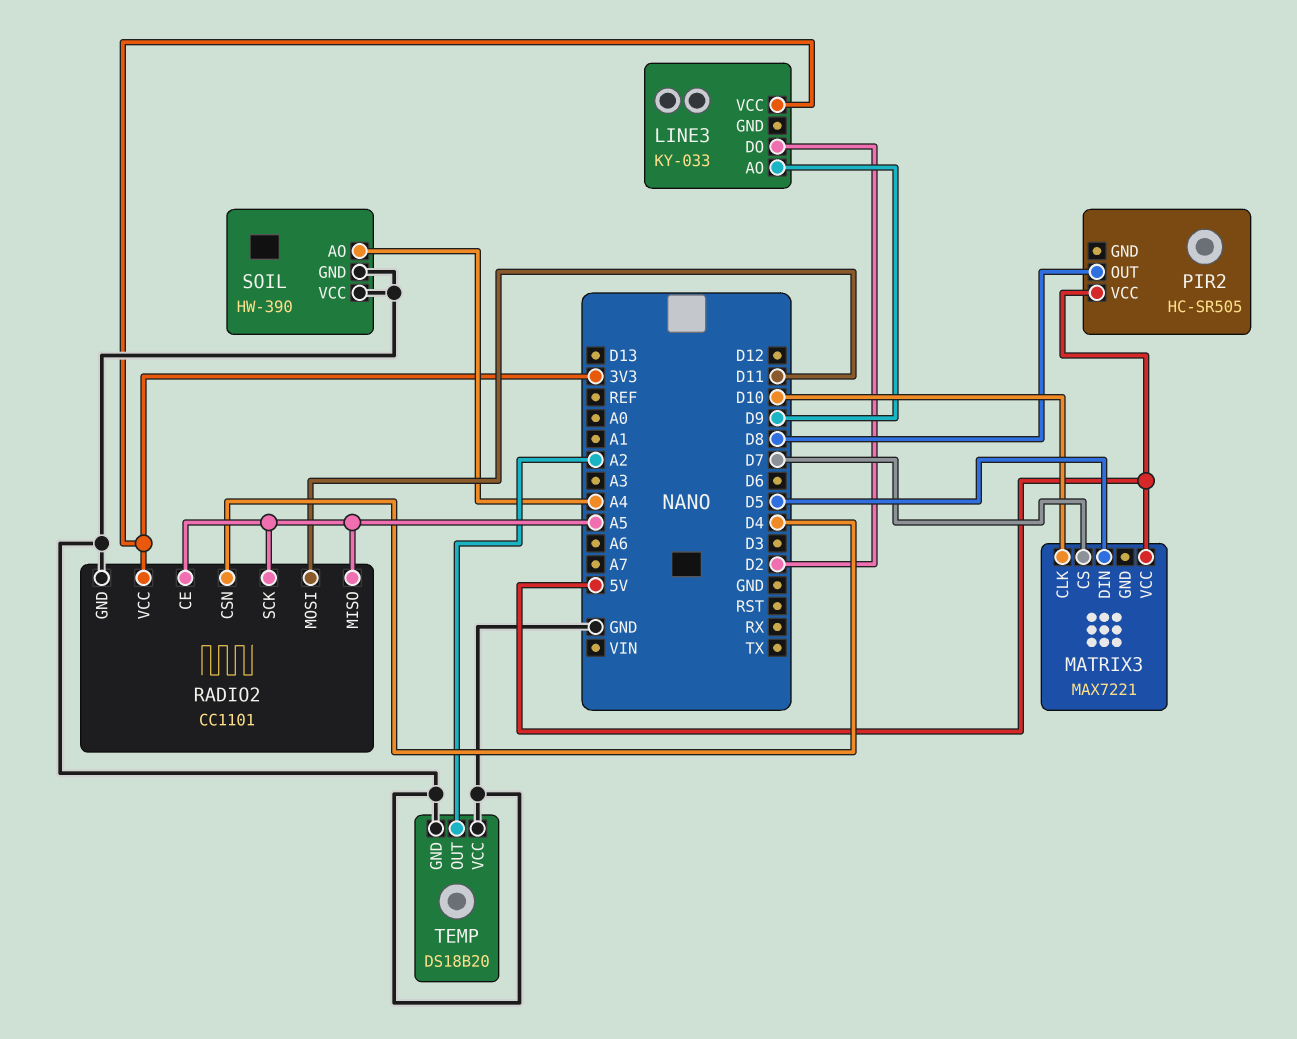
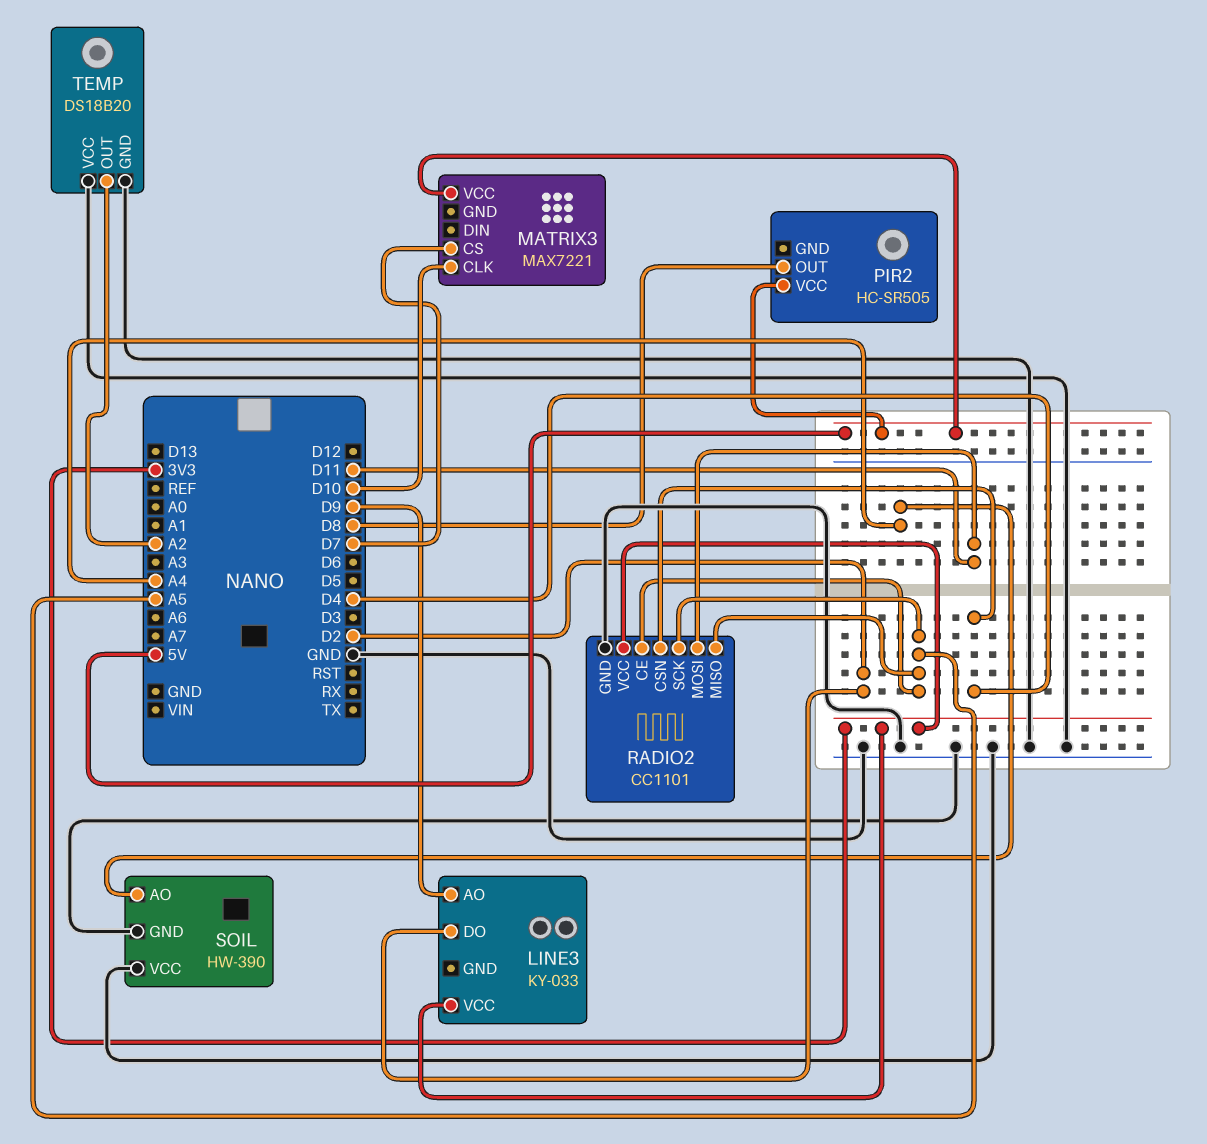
MATRIX3 pin DIN: D5 -> none

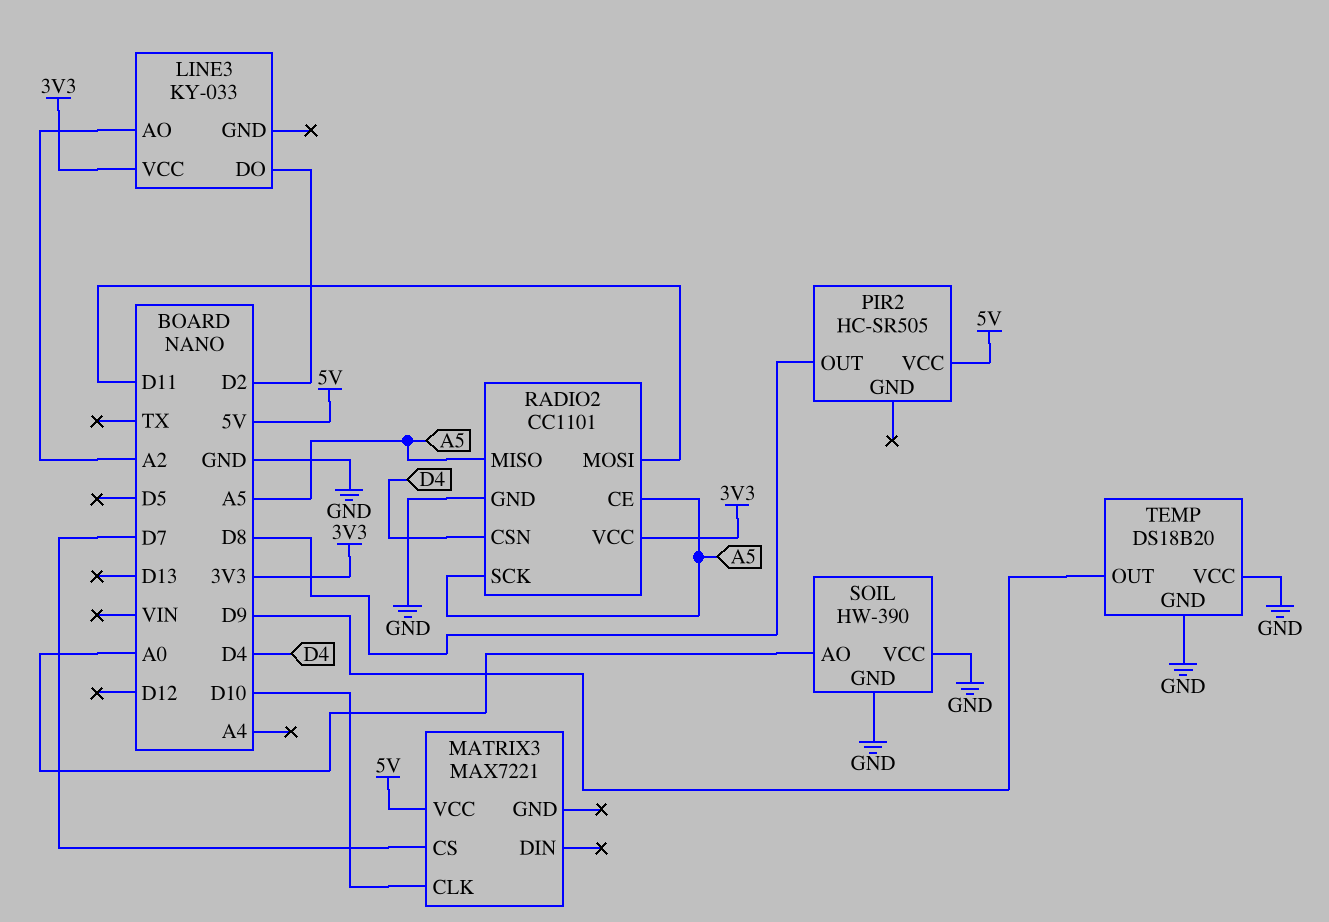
LINE3 pin AO: D9 -> A2
SOIL pin AO: A4 -> A0
TEMP pin OUT: A2 -> D9

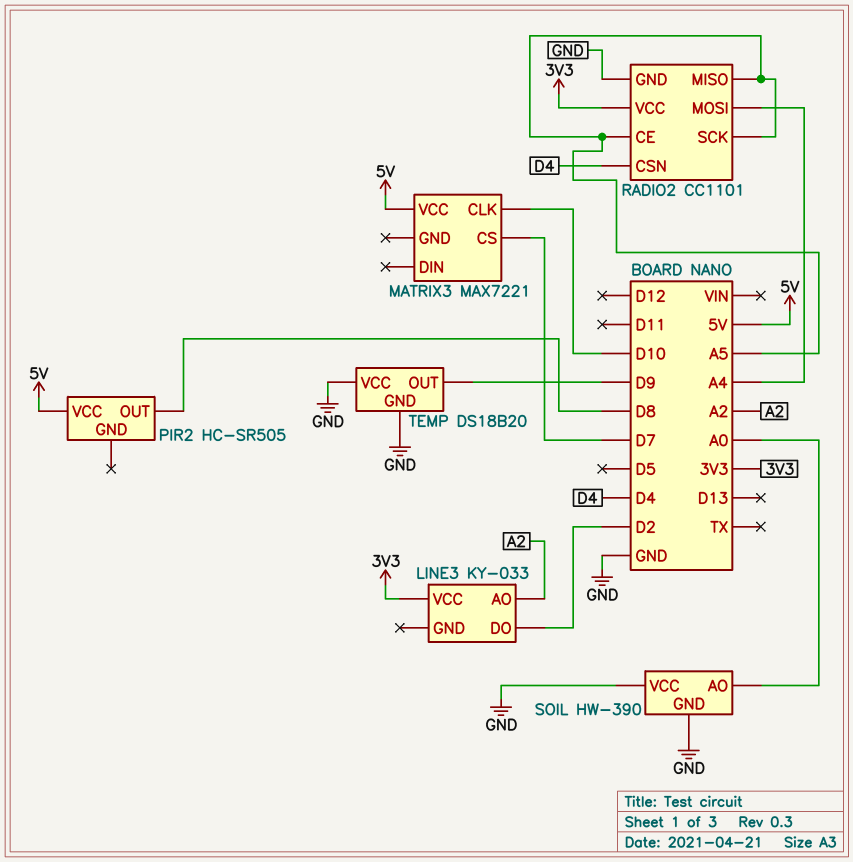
RADIO2 pin MOSI: D11 -> A4

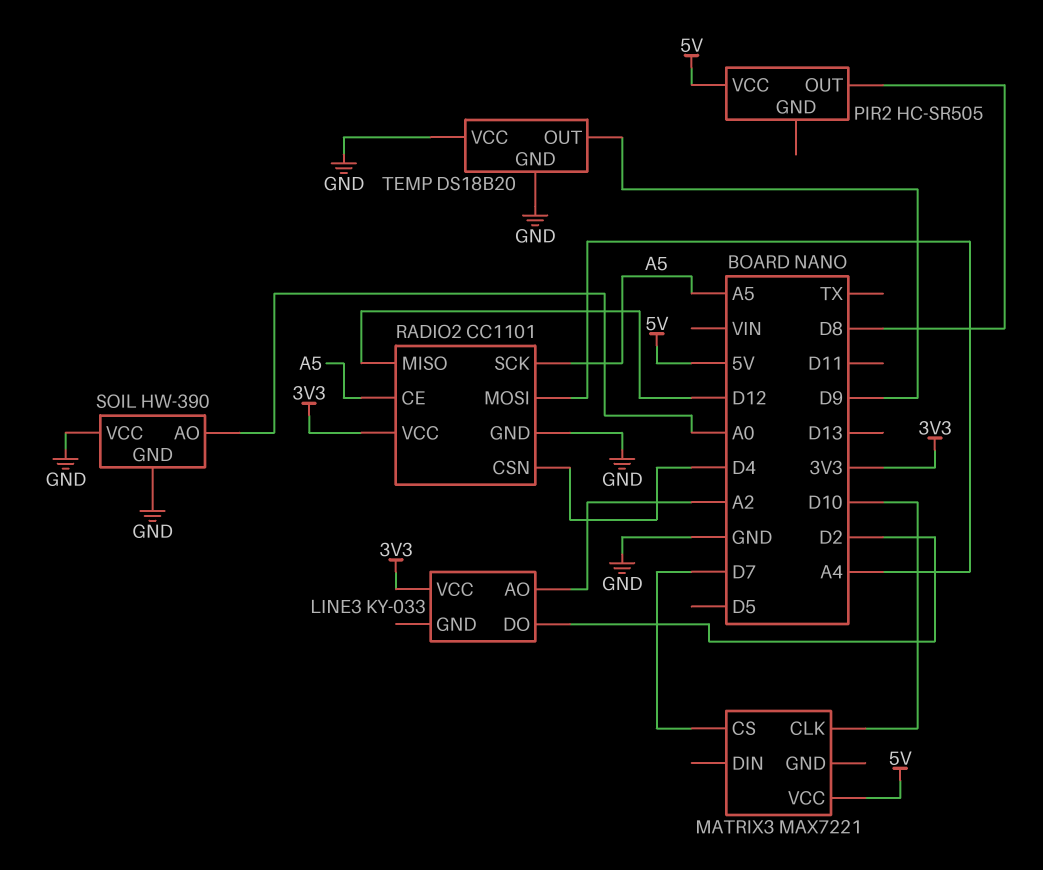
RADIO2 pin MISO: A5 -> D12

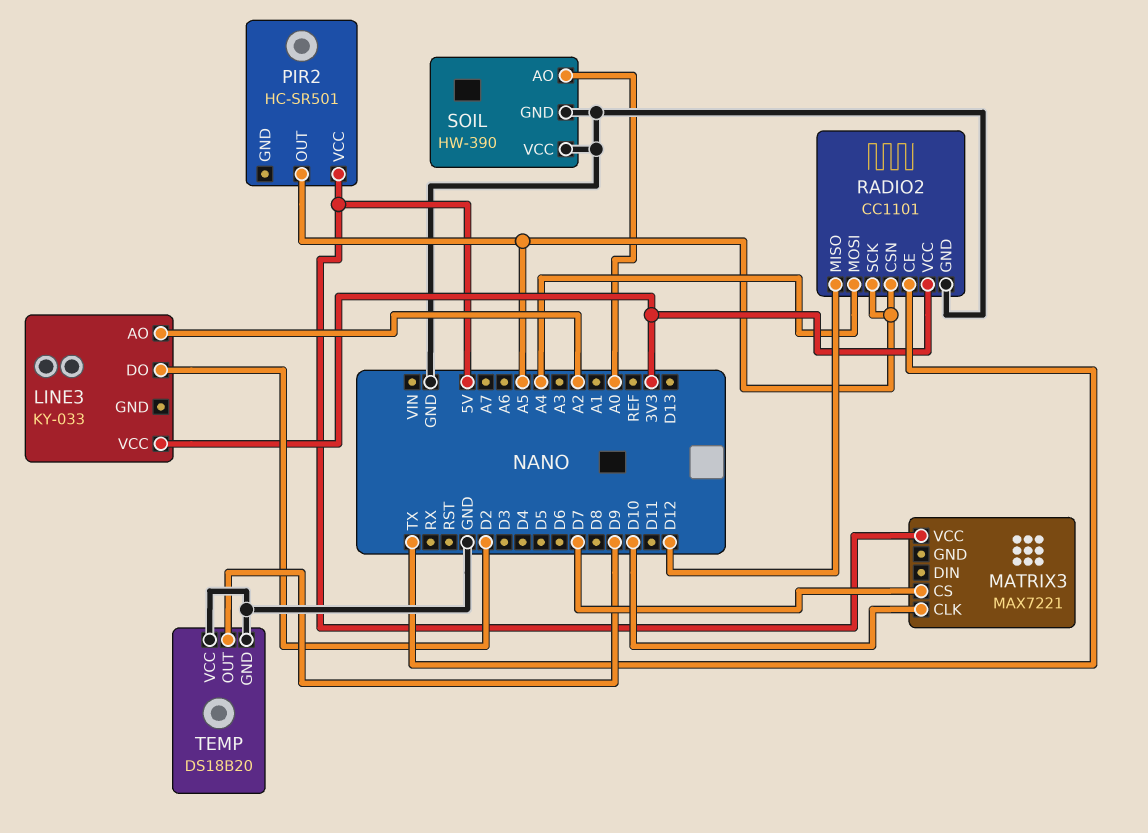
PIR2: HC-SR505 -> HC-SR501
PIR2 pin OUT: D8 -> A5
RADIO2 pin CE: A5 -> TX
RADIO2 pin CSN: D4 -> A5

